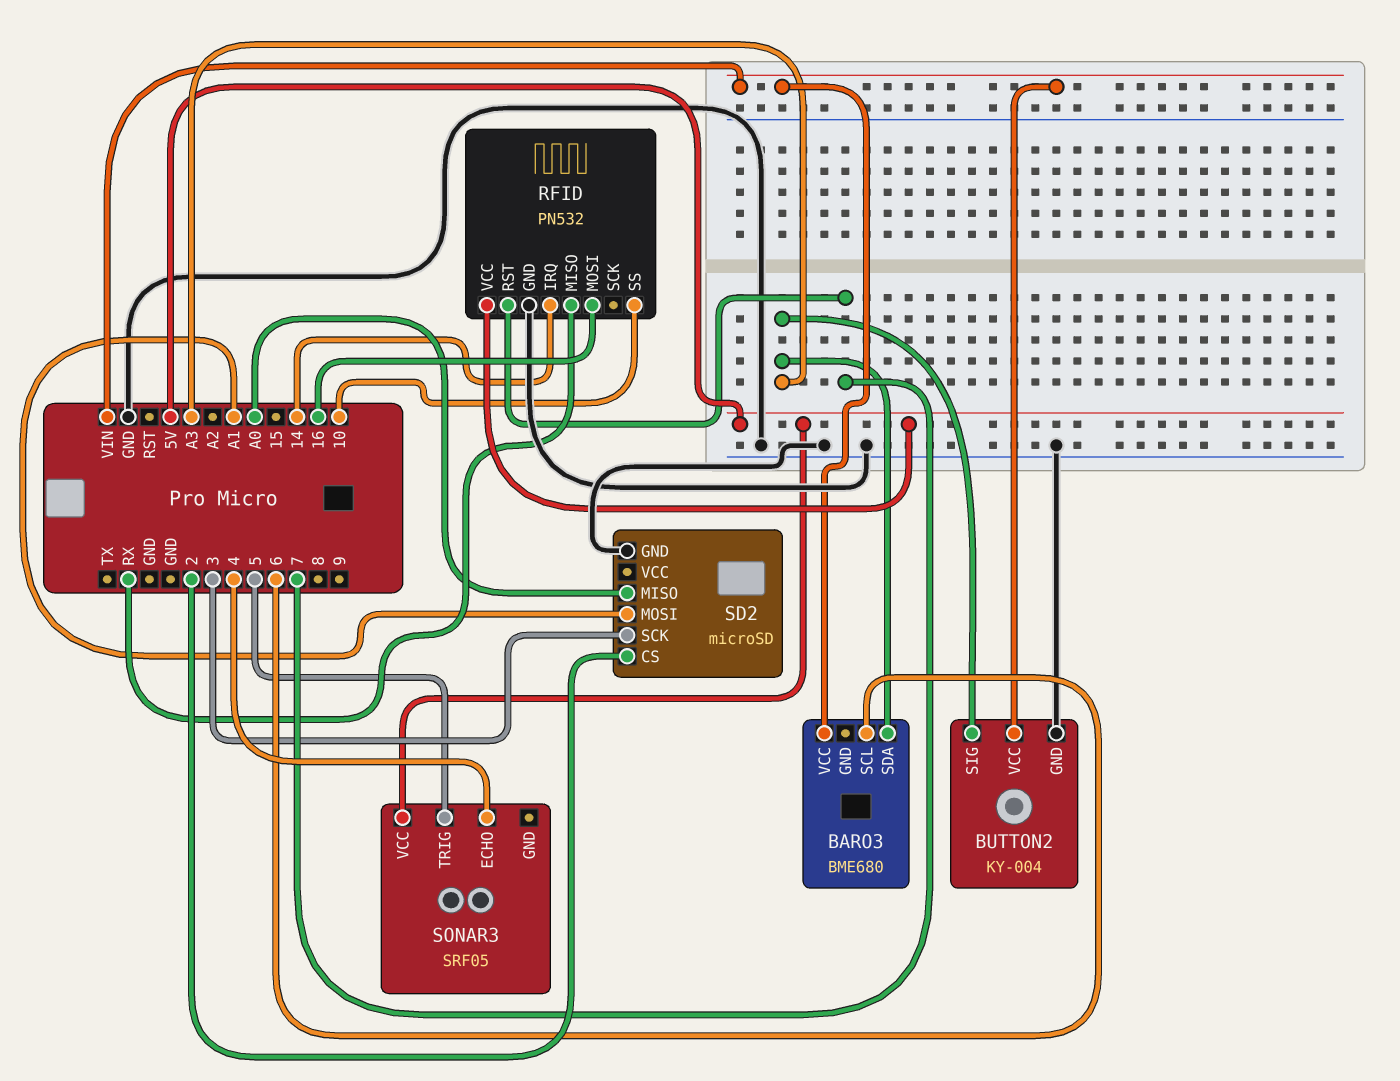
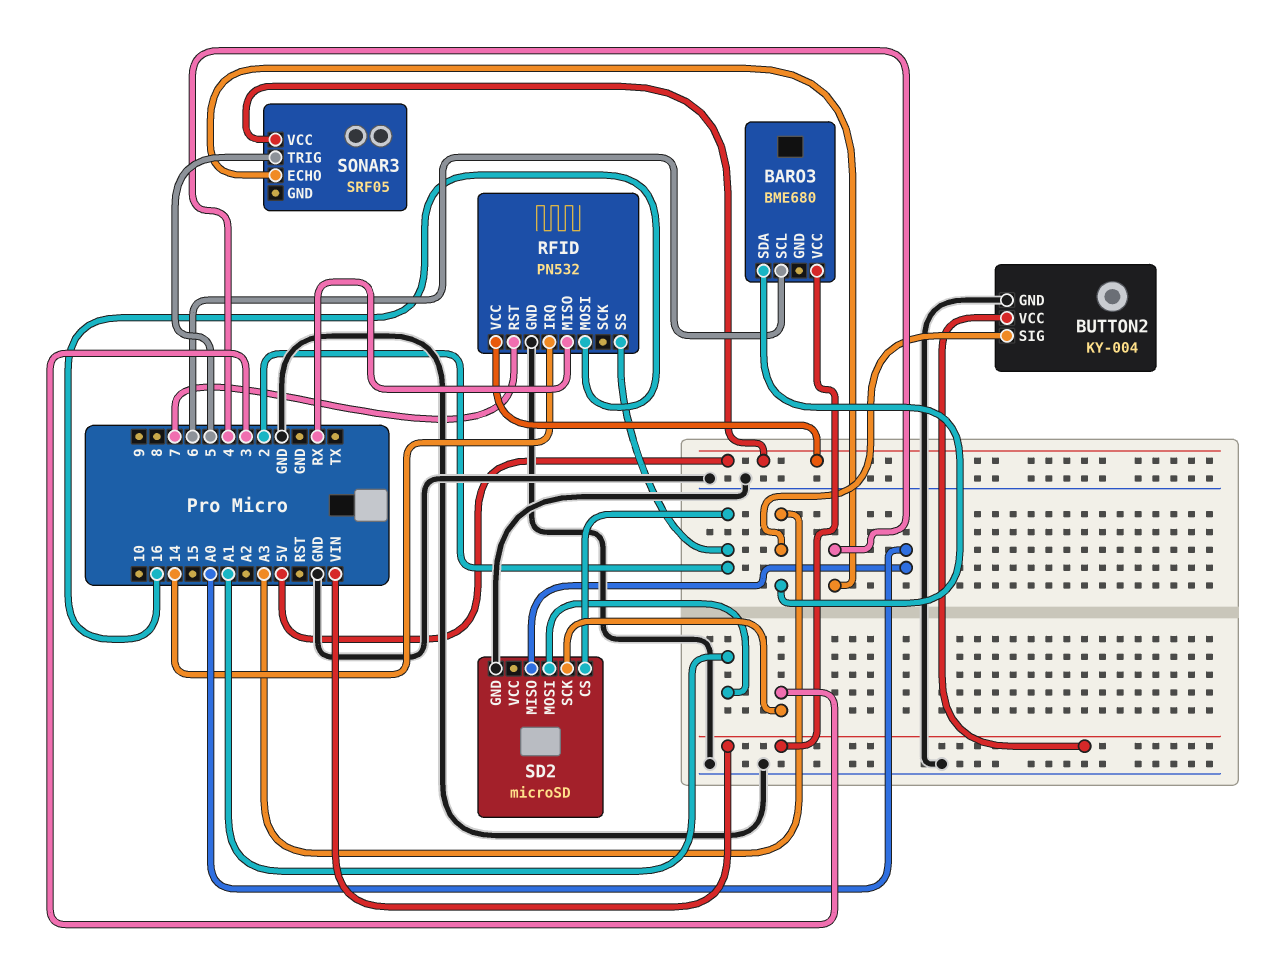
RFID pin SS: 10 -> 2

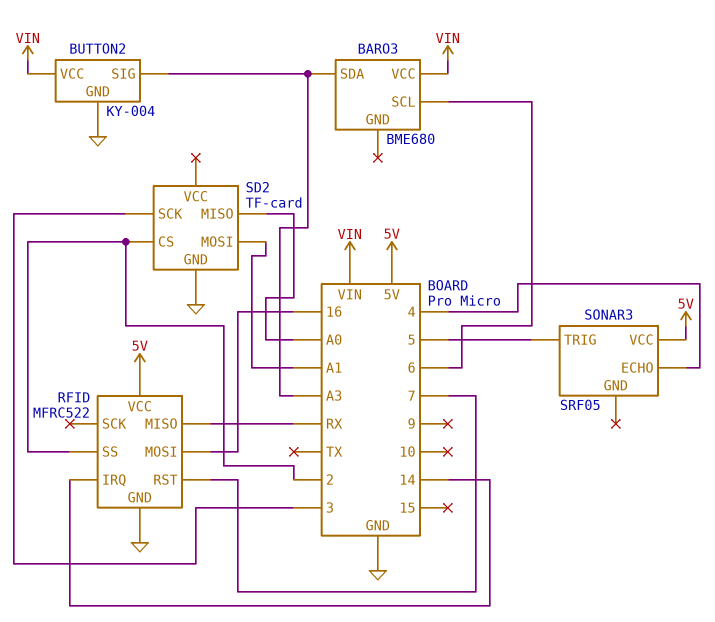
RFID: PN532 -> MFRC522
SD2: microSD -> TF-card

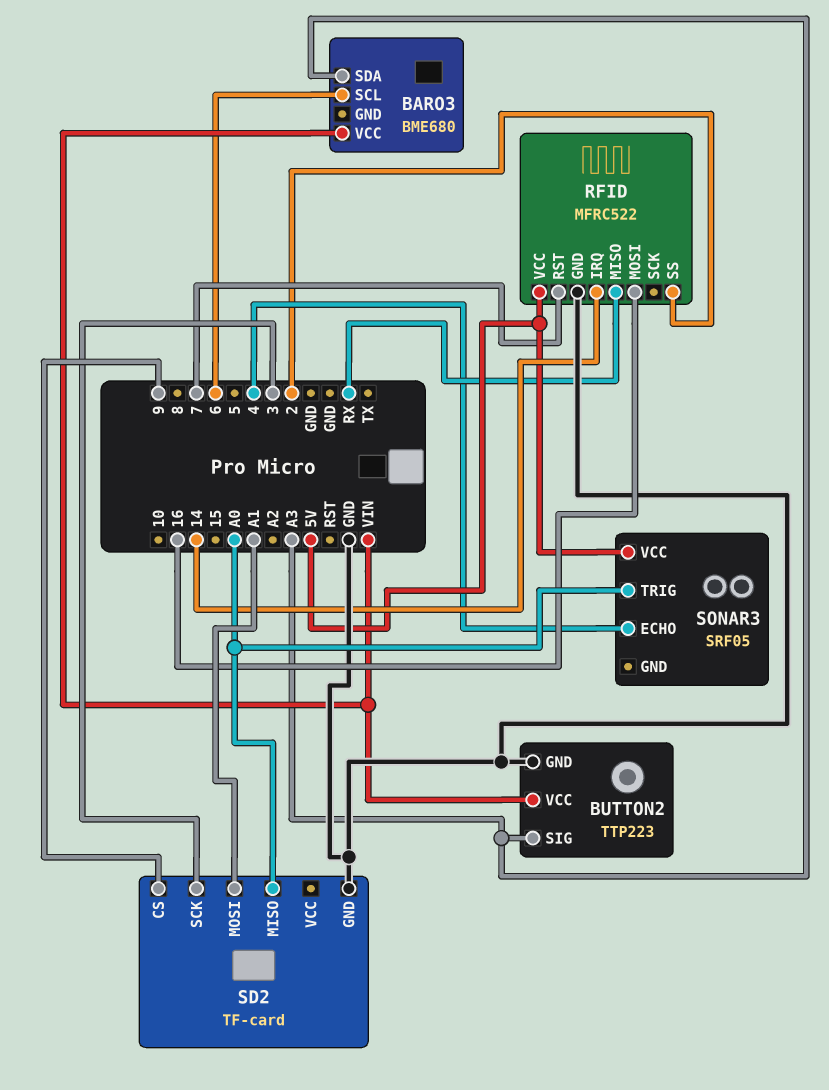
BUTTON2: KY-004 -> TTP223
SD2 pin CS: 2 -> 9
SONAR3 pin TRIG: 5 -> A0

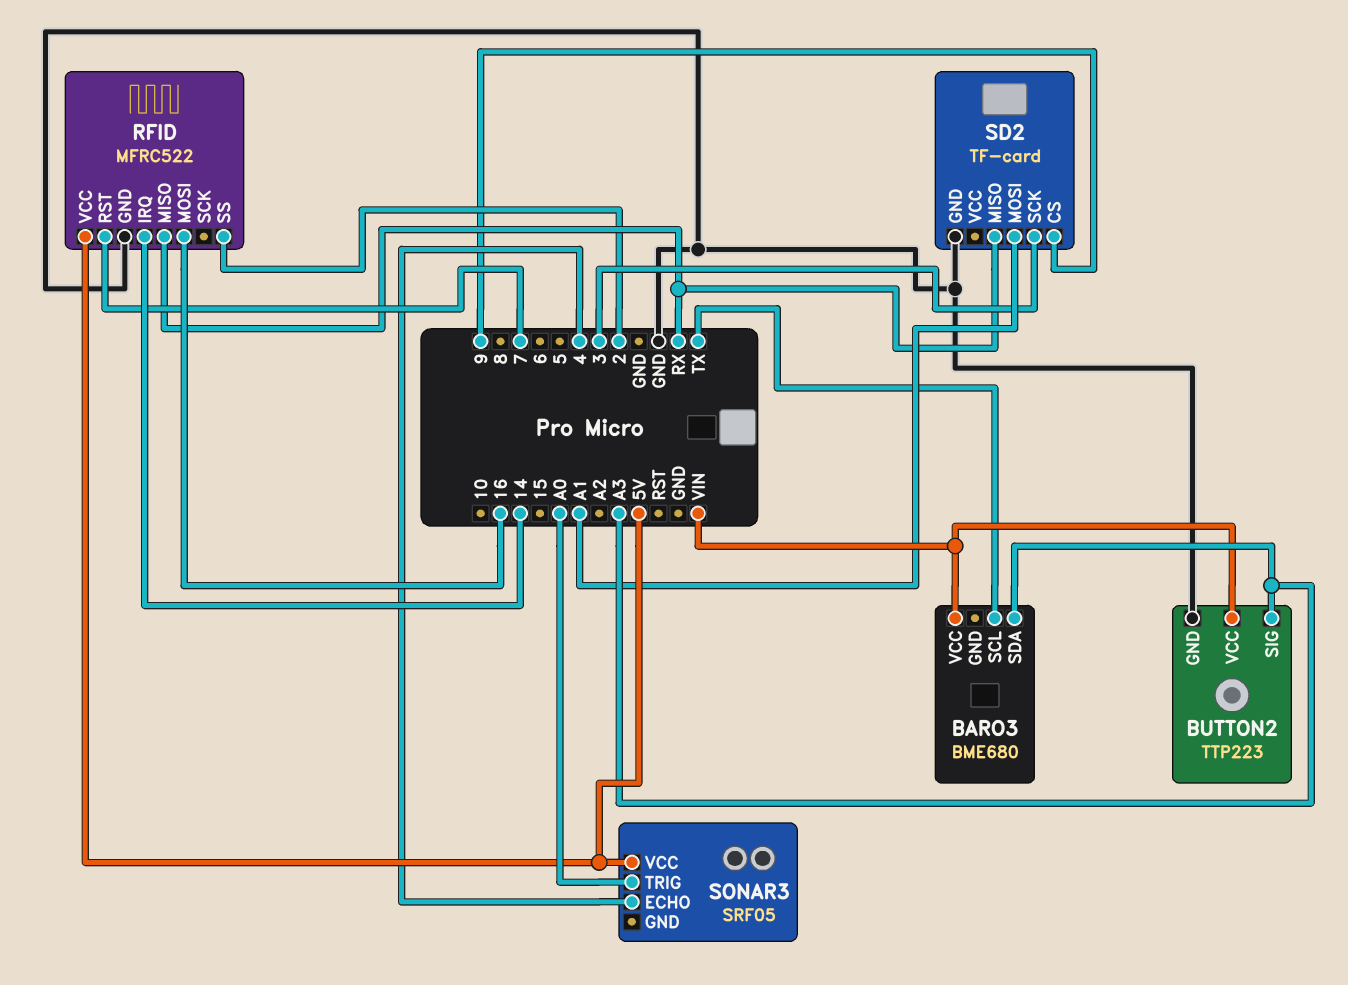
BARO3 pin SCL: 6 -> TX
SD2 pin MISO: A0 -> RX

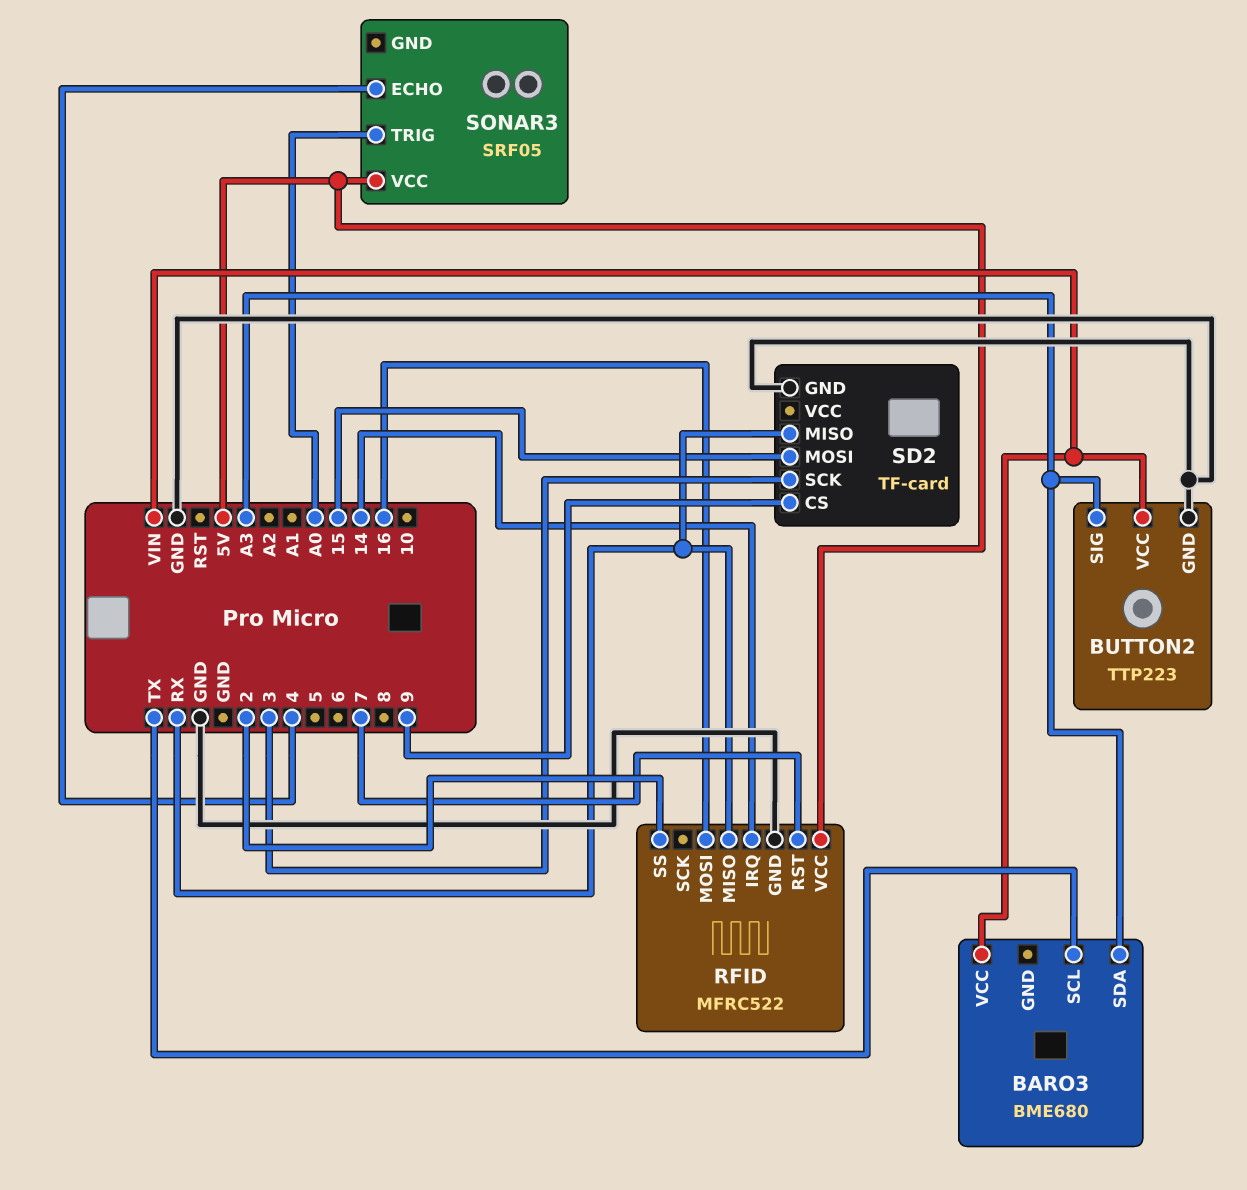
SD2 pin MOSI: A1 -> 15

